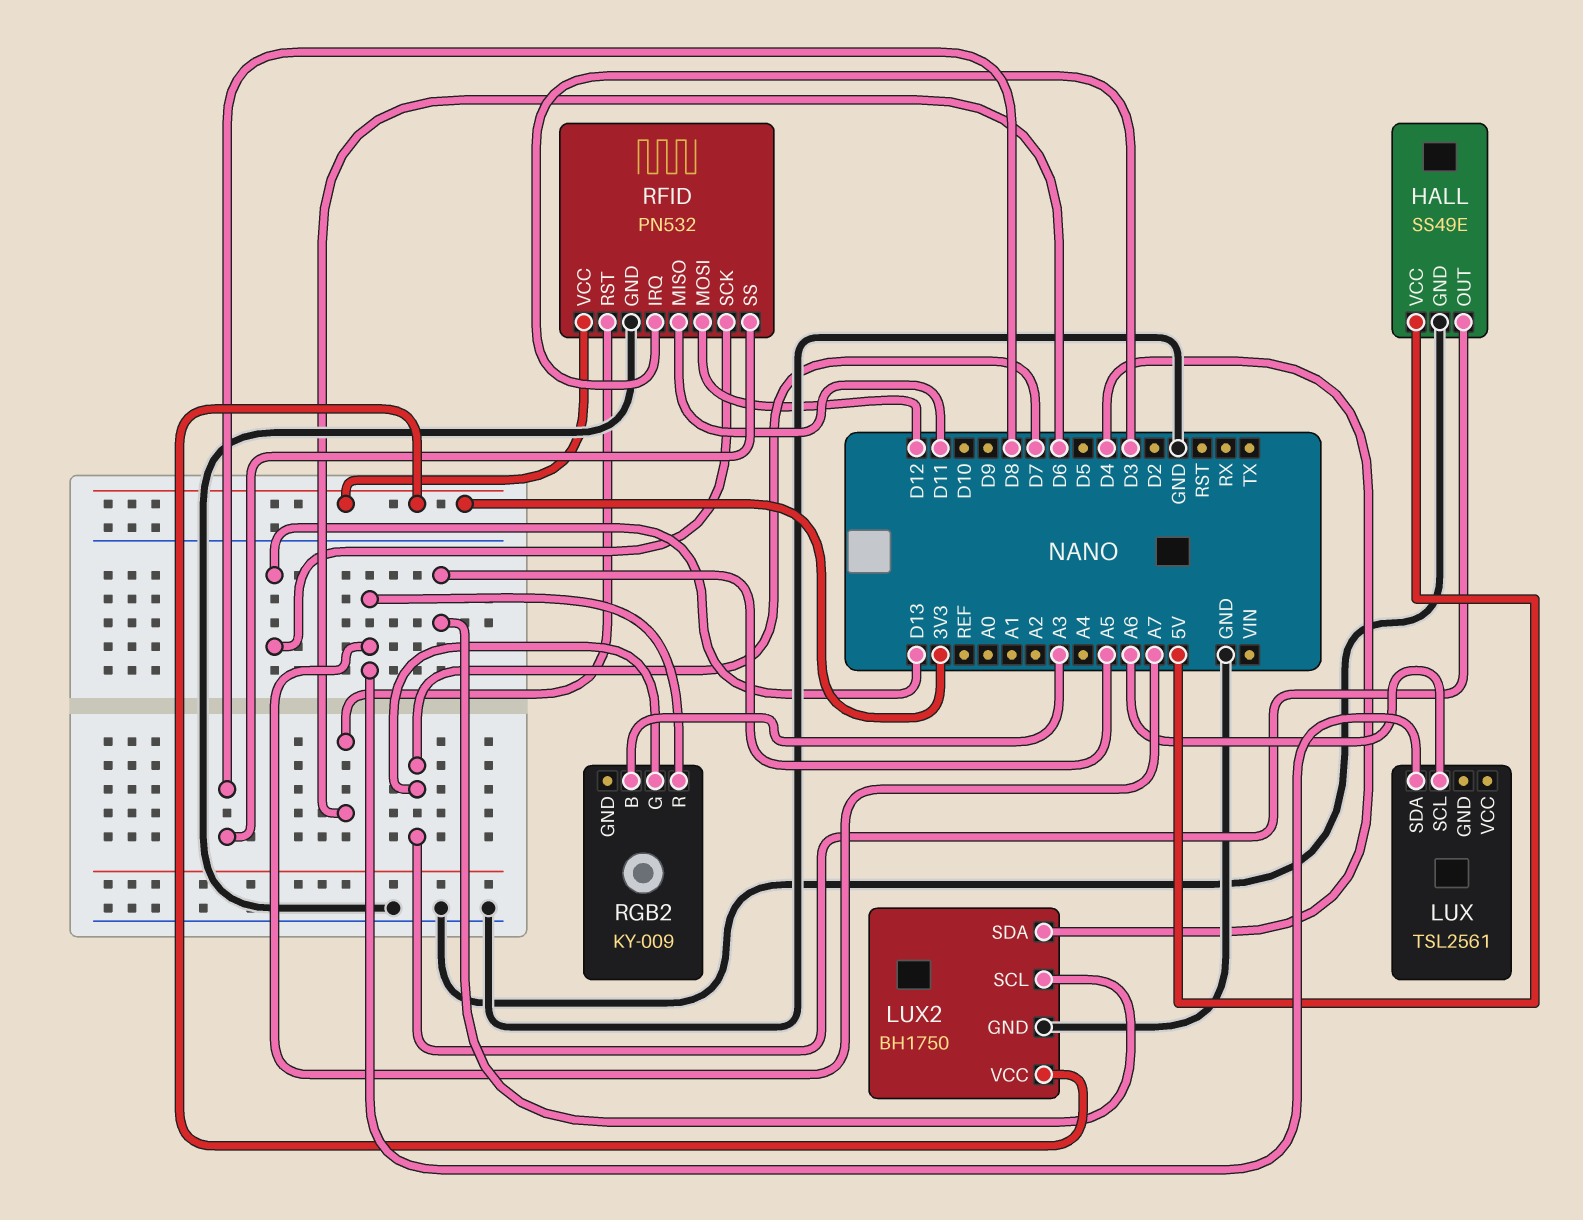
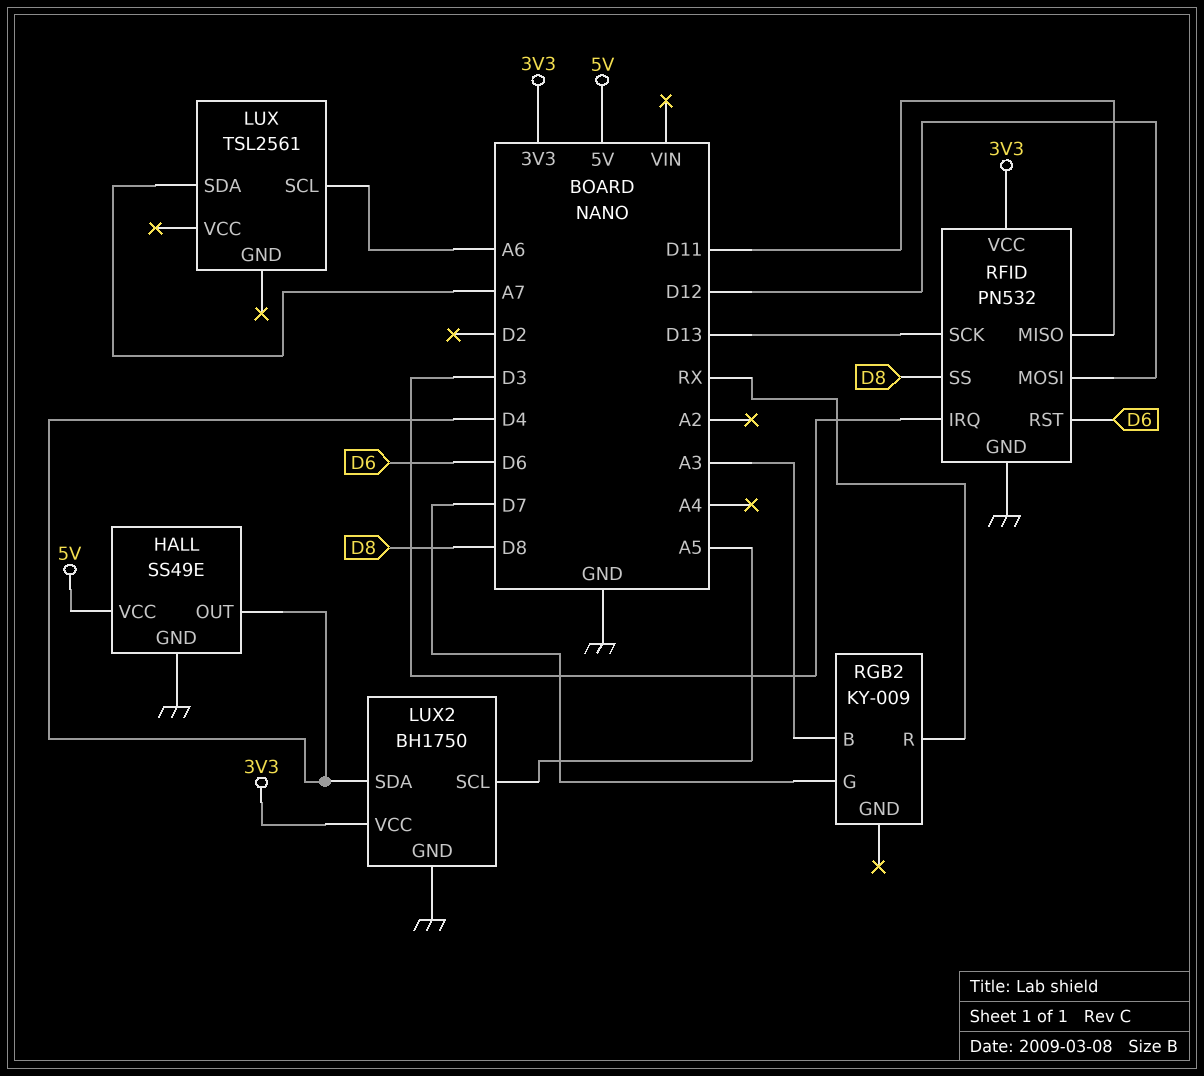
HALL pin OUT: D7 -> D4
RGB2 pin R: A7 -> RX

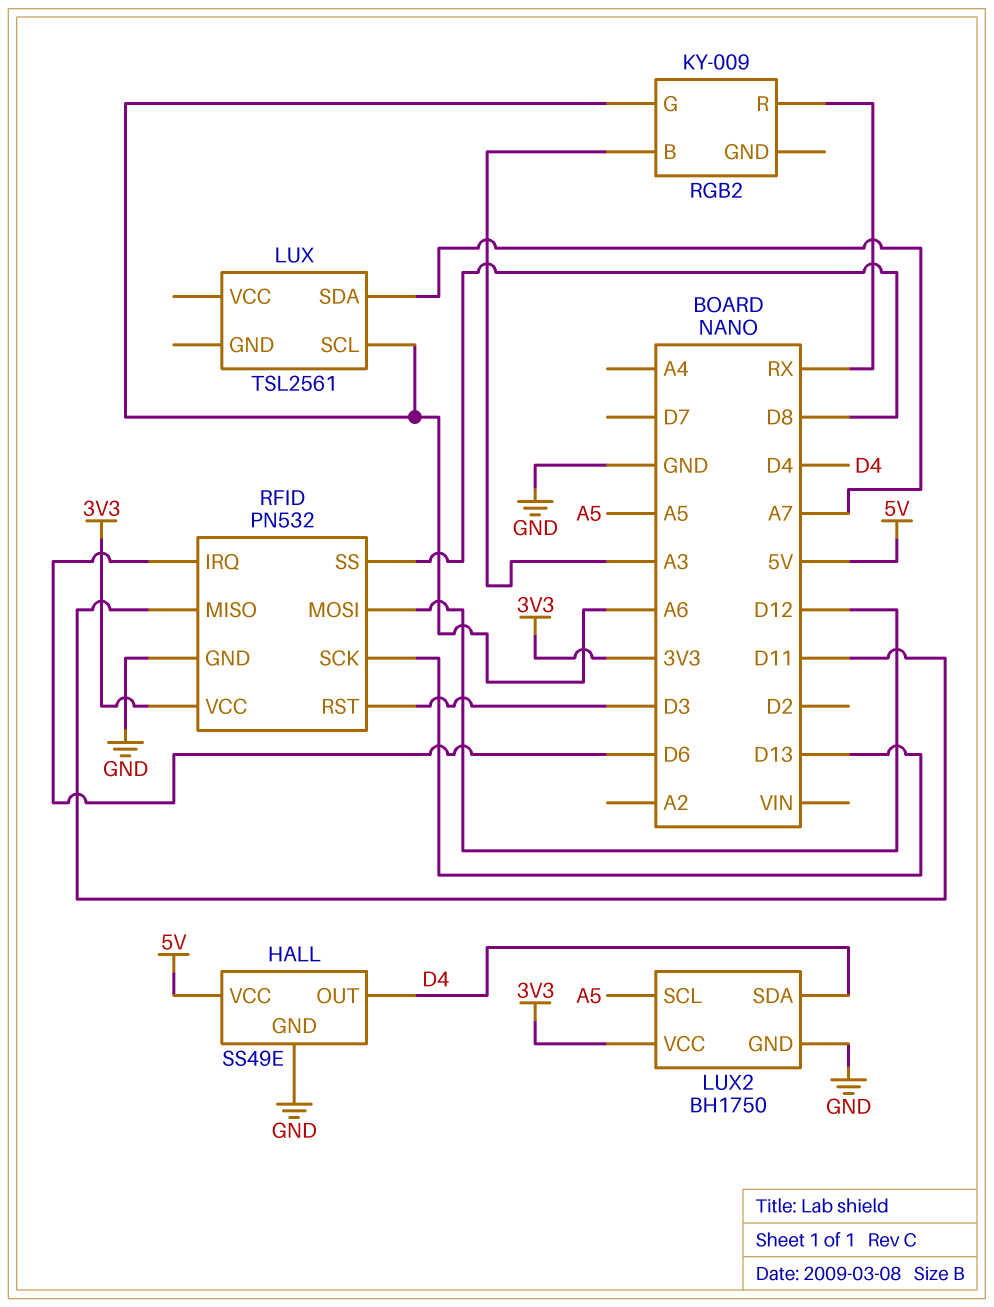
RFID pin IRQ: D3 -> D6
RFID pin RST: D6 -> D3
RGB2 pin G: D7 -> A6

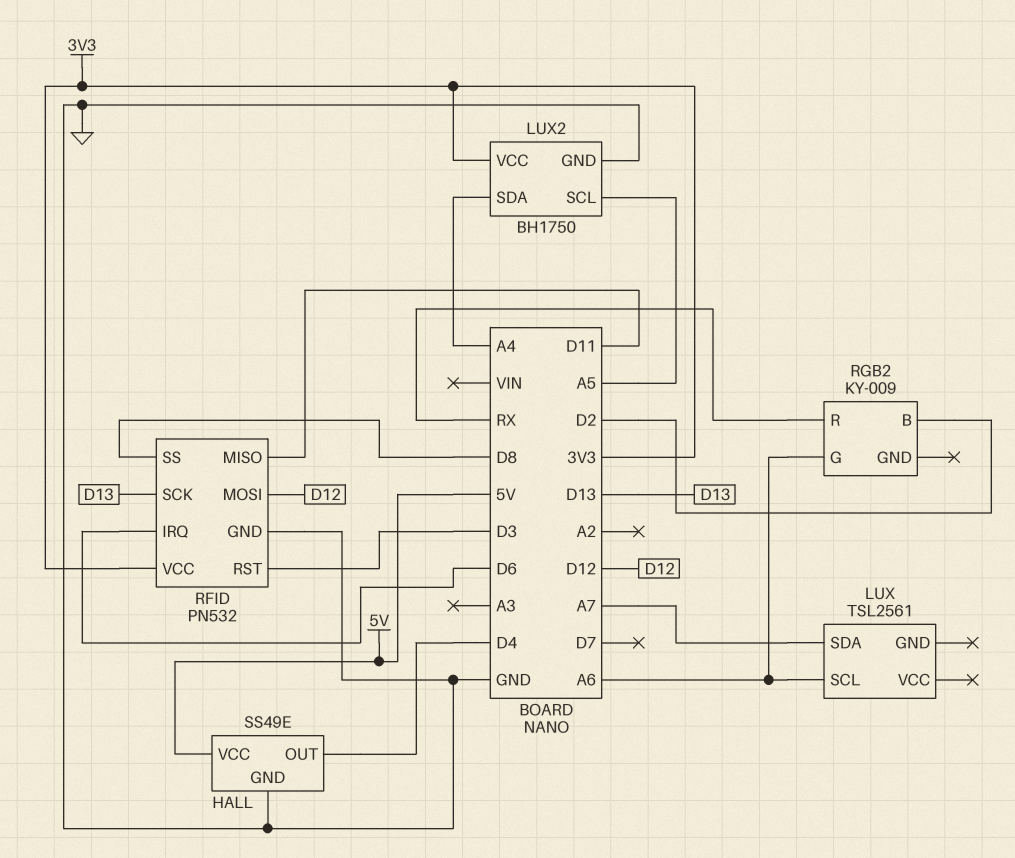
LUX2 pin SDA: D4 -> A4
RGB2 pin B: A3 -> D2

